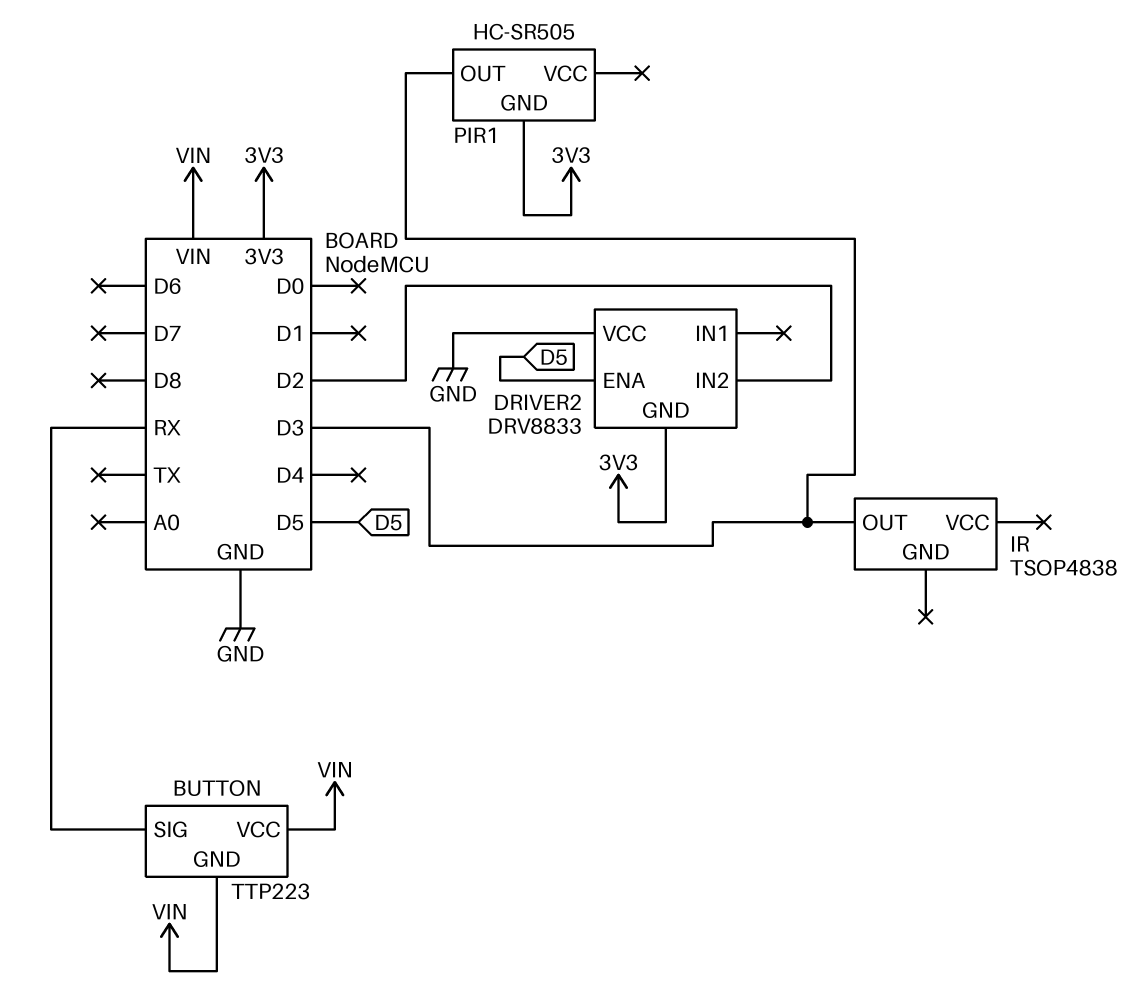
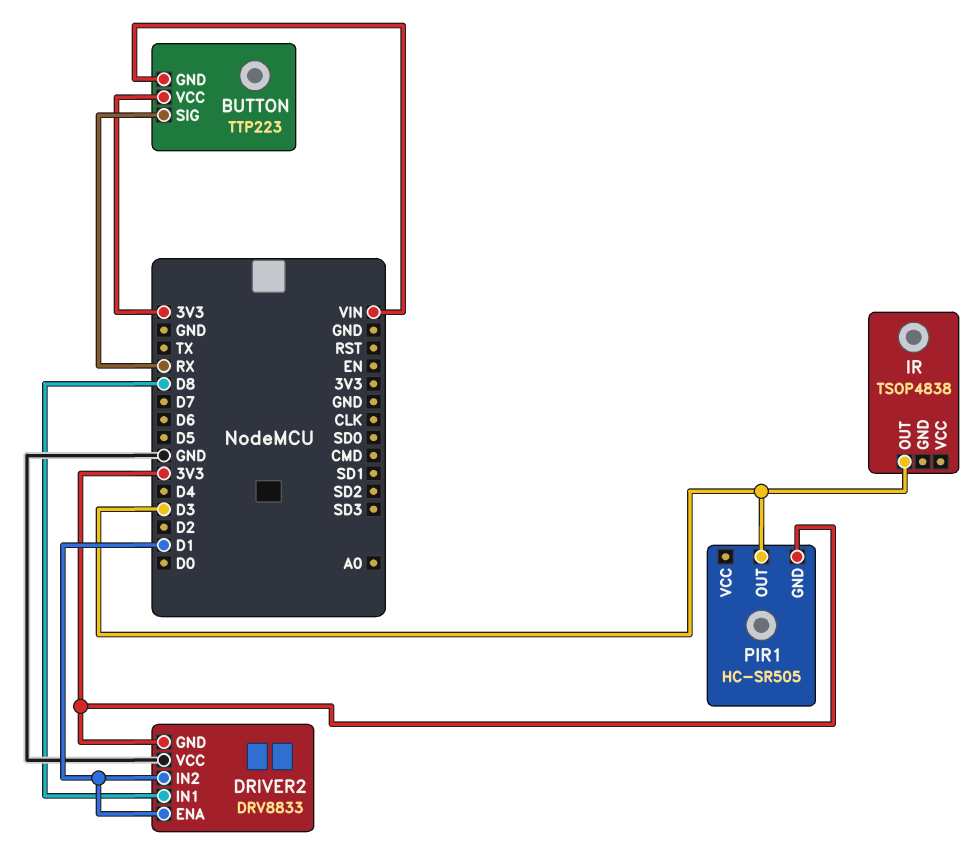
BUTTON pin VCC: VIN -> 3V3
DRIVER2 pin ENA: D5 -> D1
DRIVER2 pin IN1: none -> D8
DRIVER2 pin IN2: D2 -> D1

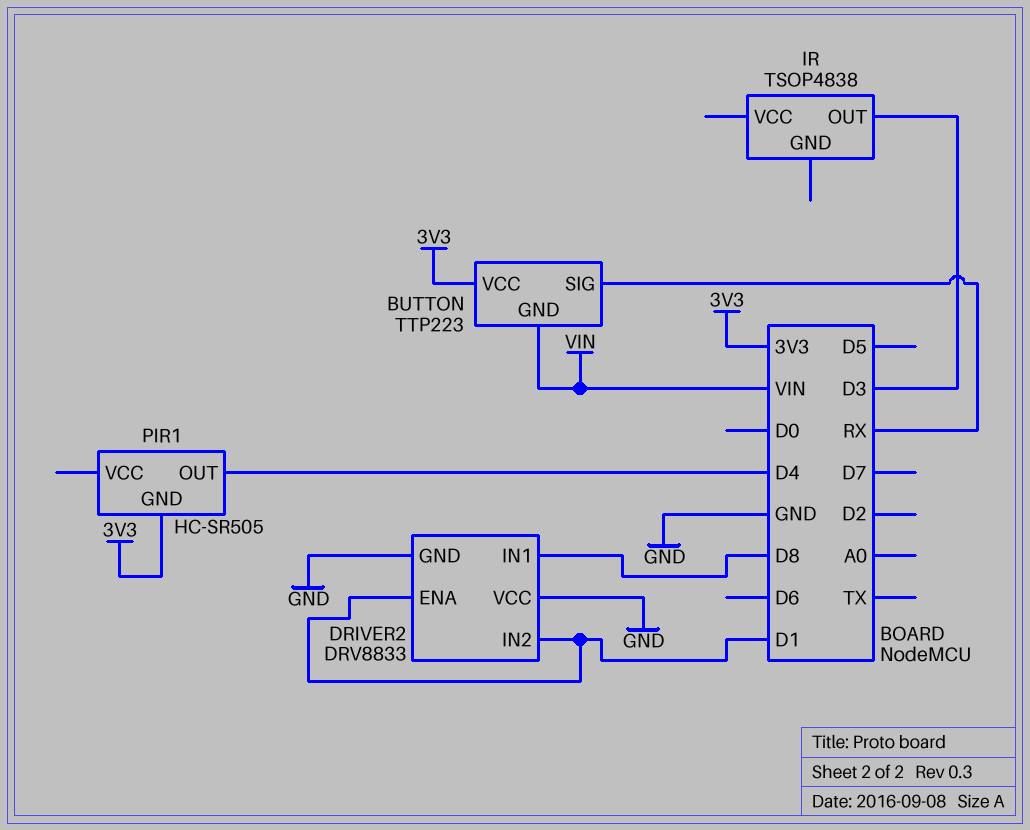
DRIVER2 pin GND: 3V3 -> GND
PIR1 pin OUT: D3 -> D4

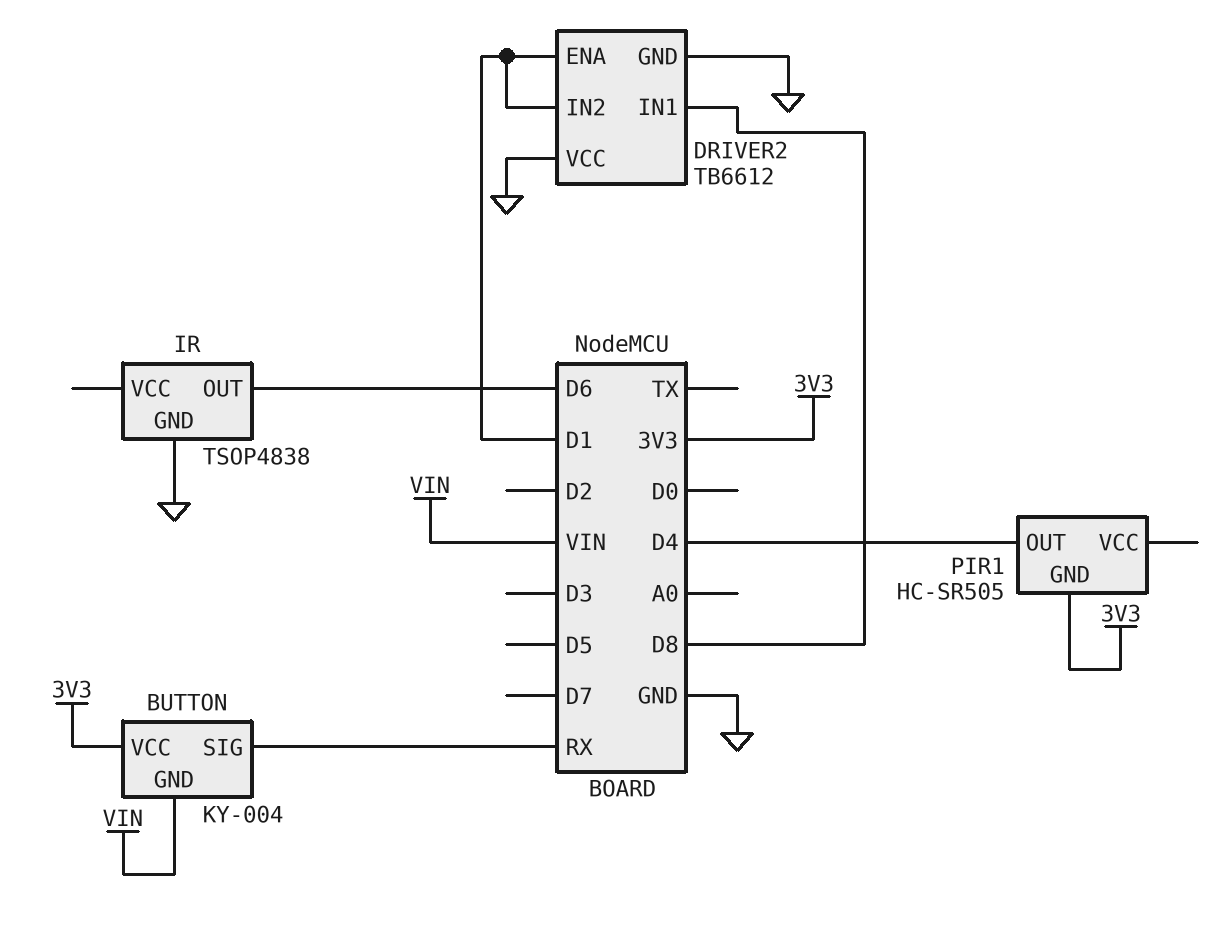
BUTTON: TTP223 -> KY-004
DRIVER2: DRV8833 -> TB6612
IR pin GND: none -> GND
IR pin OUT: D3 -> D6

